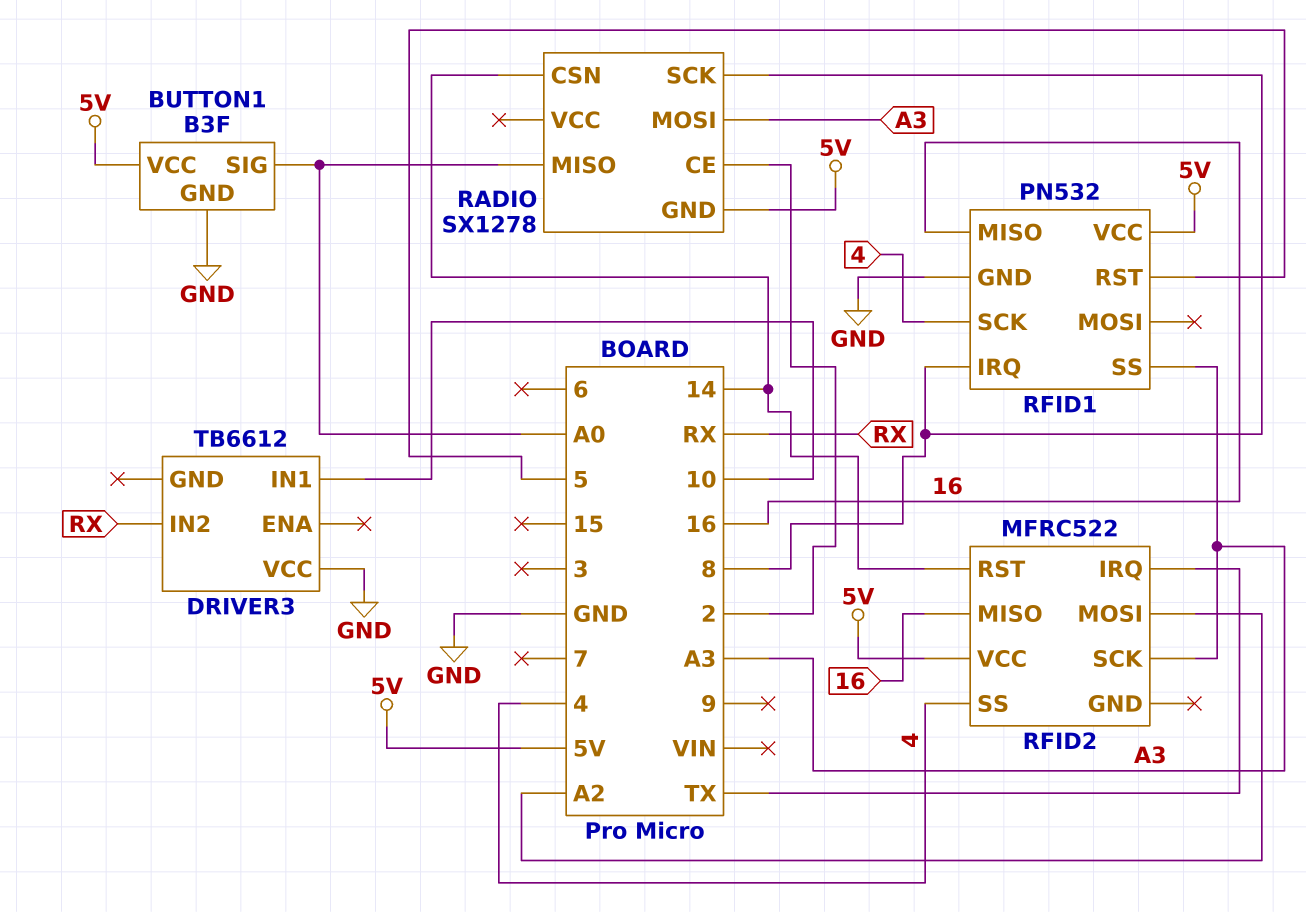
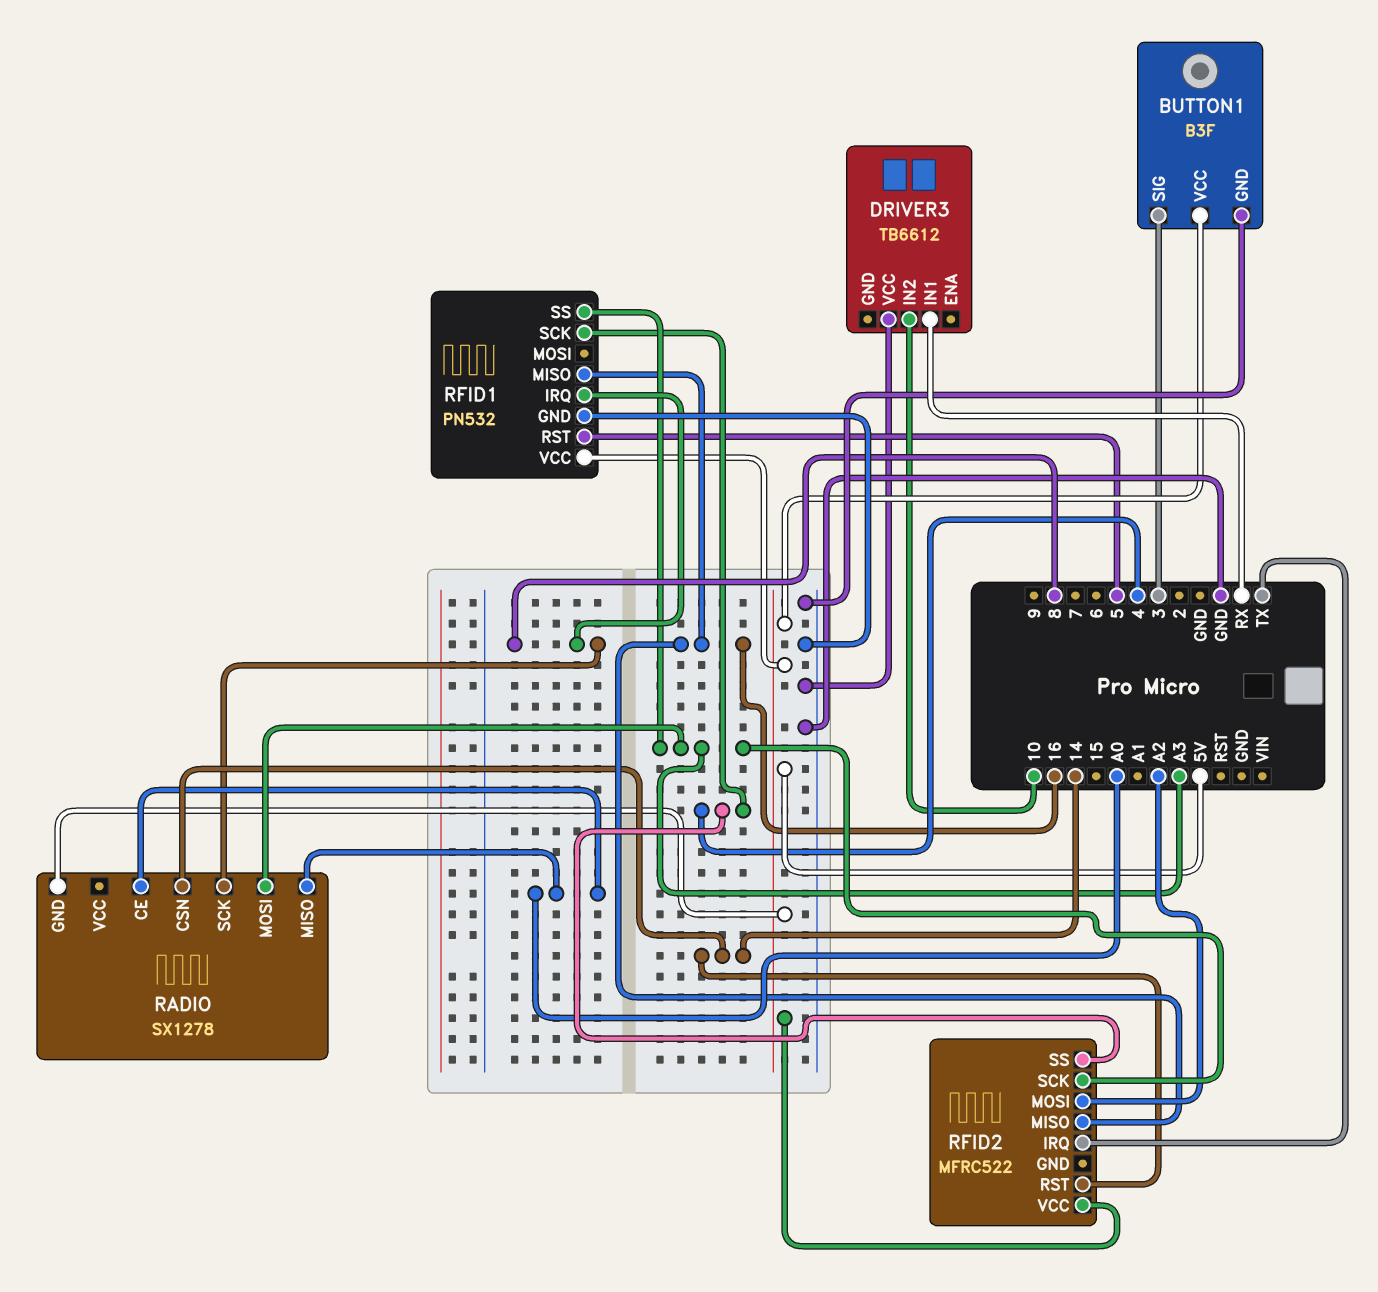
BUTTON1 pin SIG: A0 -> 3
DRIVER3 pin IN1: 10 -> RX
DRIVER3 pin IN2: RX -> 10
RADIO pin CE: 2 -> A0

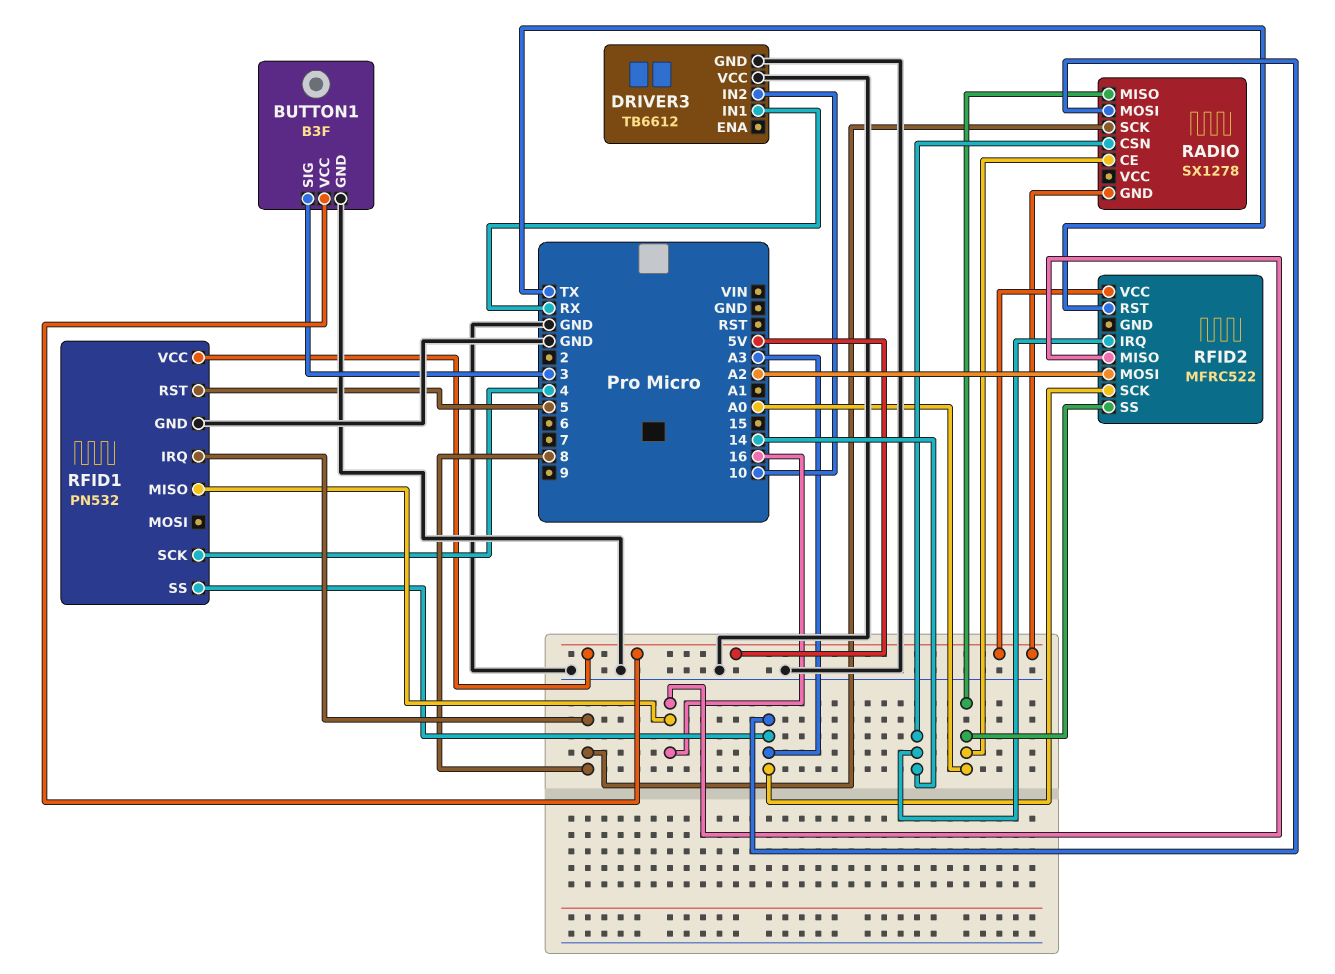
DRIVER3 pin GND: none -> GND
RFID2 pin IRQ: TX -> 14
RFID2 pin RST: 14 -> TX
RFID2 pin SS: 4 -> A0

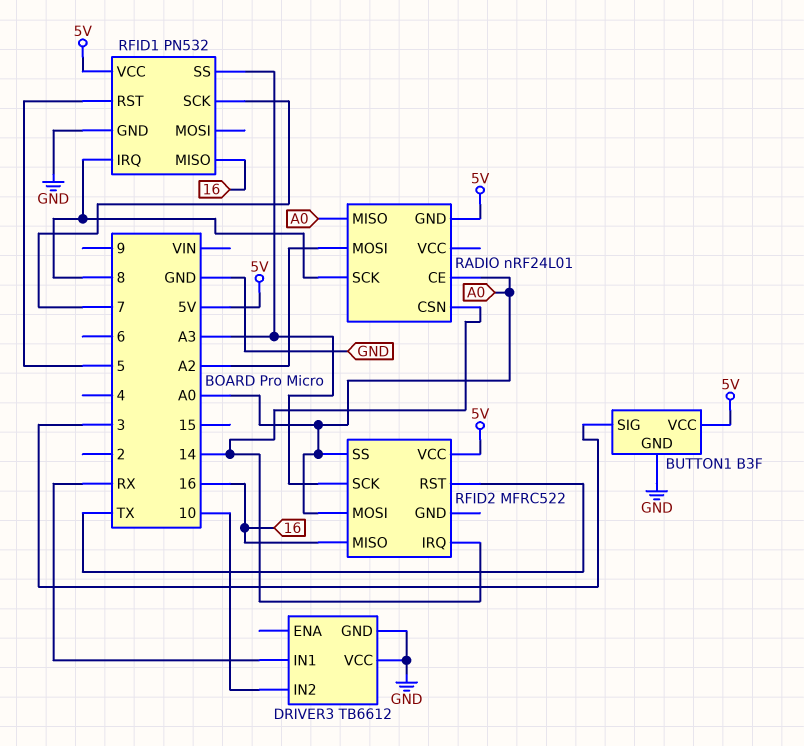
RADIO: SX1278 -> nRF24L01
RADIO pin MOSI: A3 -> A2
RFID1 pin SCK: 4 -> 7
RFID2 pin MOSI: A2 -> A0

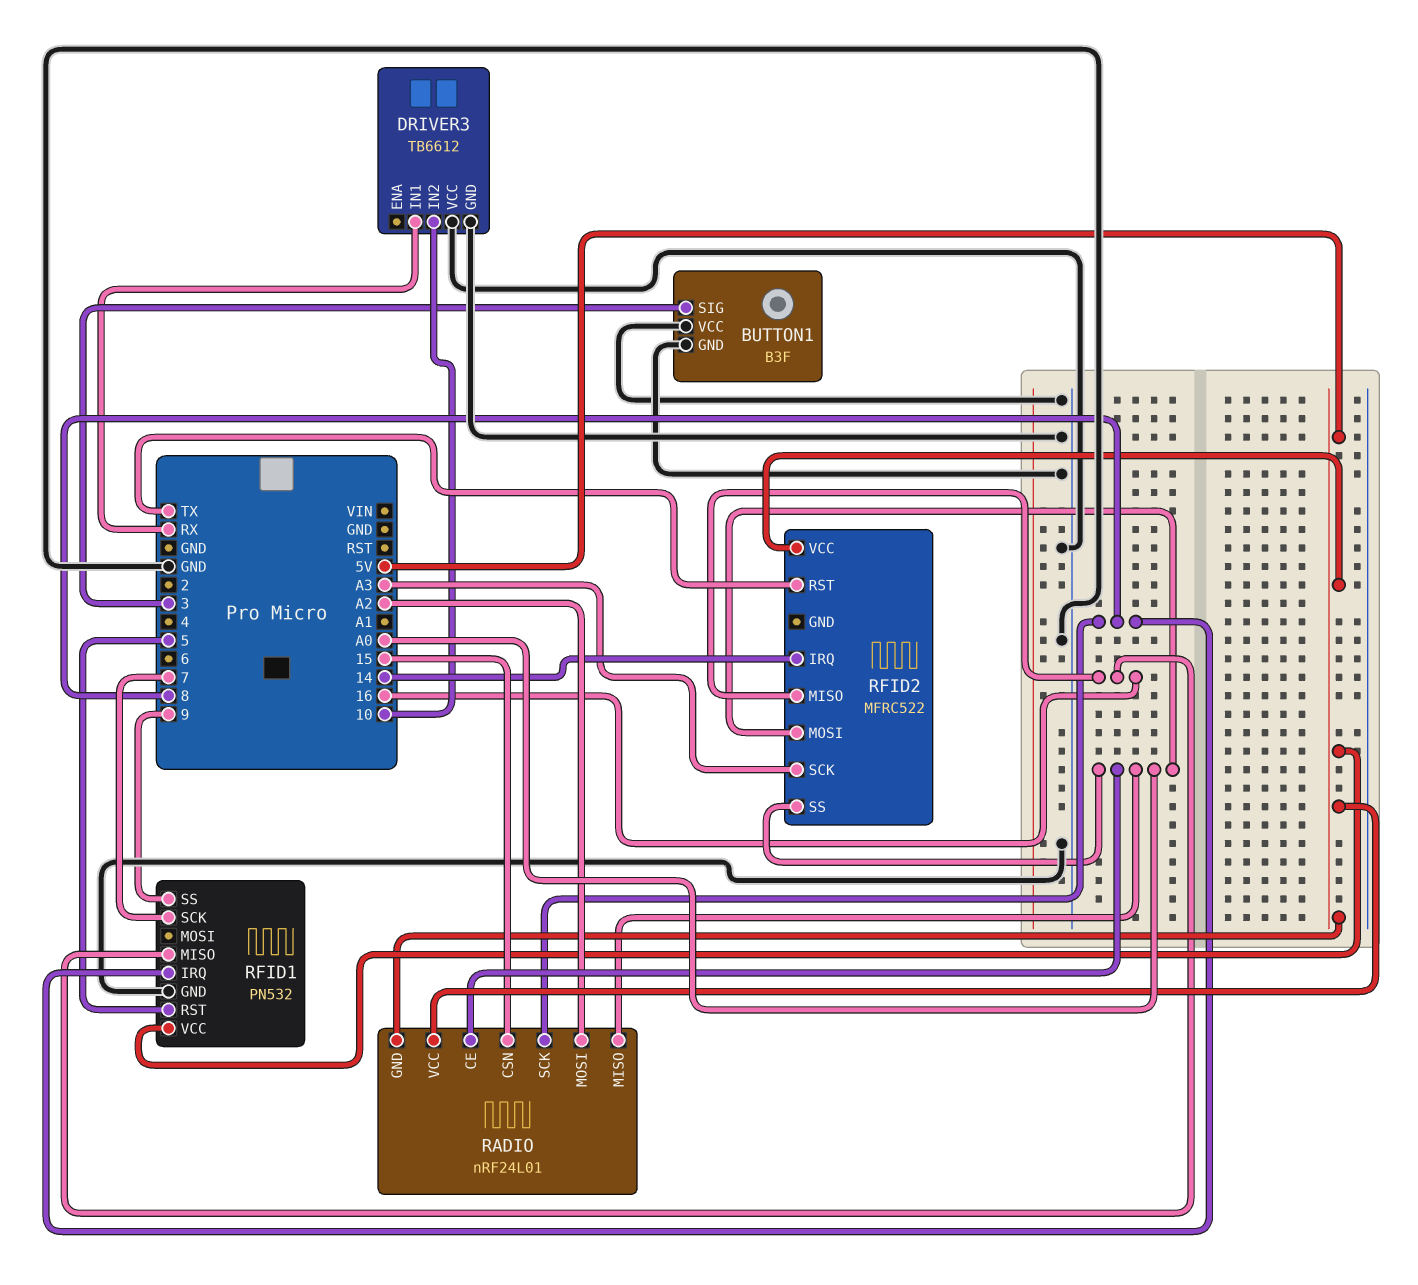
BUTTON1 pin VCC: 5V -> GND
RADIO pin CSN: 14 -> 15
RADIO pin VCC: none -> 5V
RFID1 pin SS: A3 -> 9

